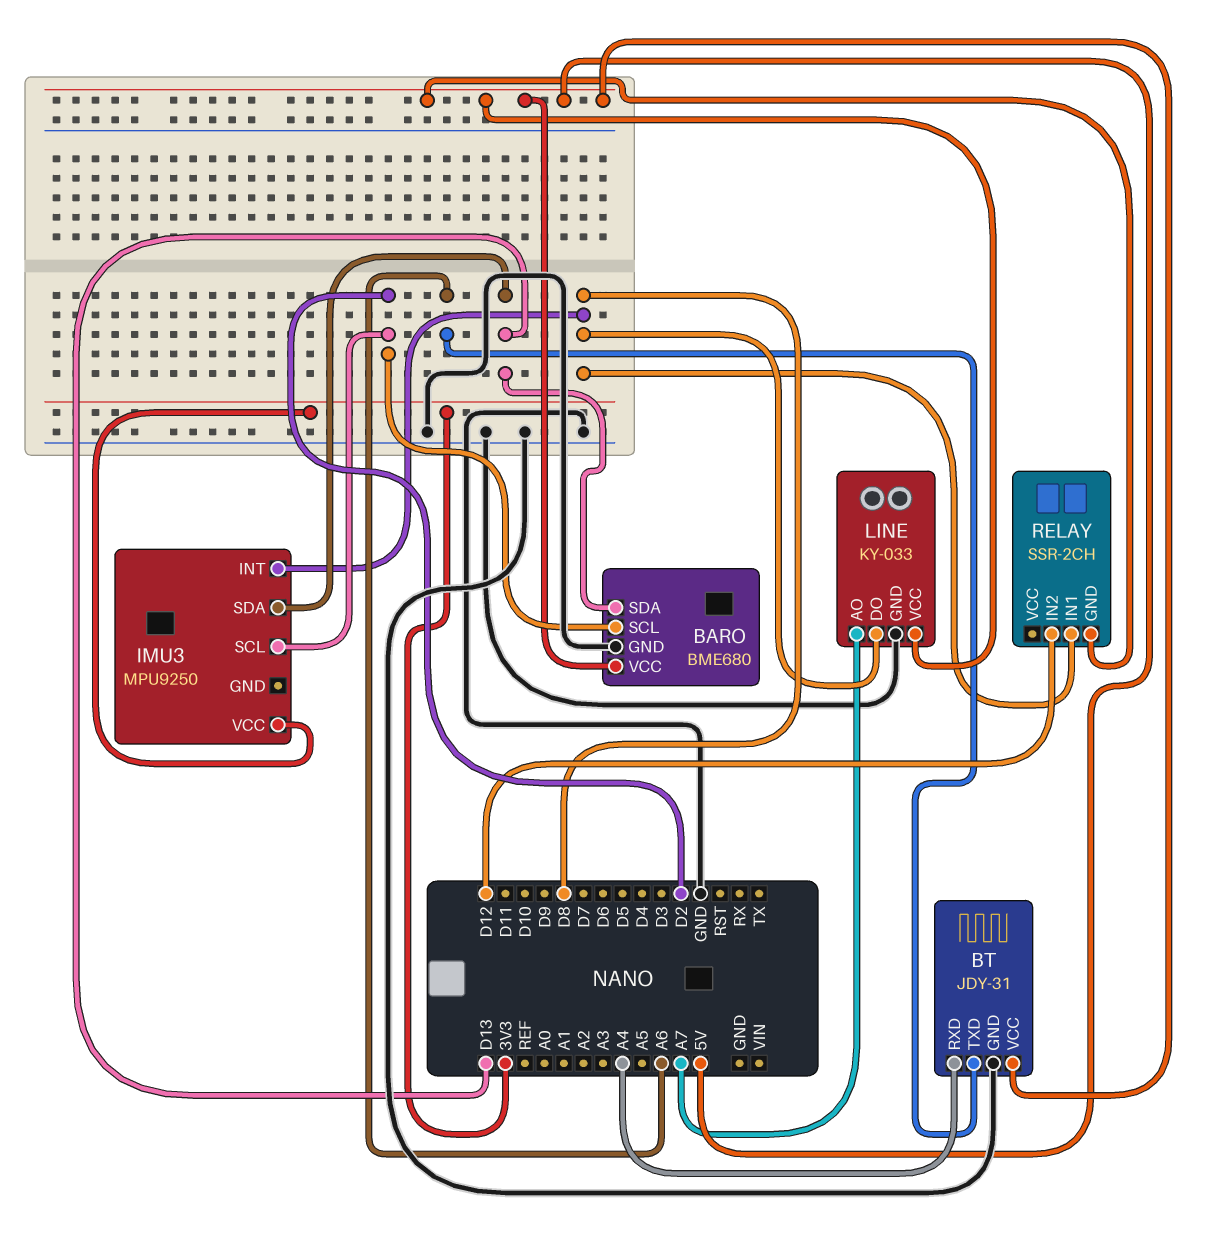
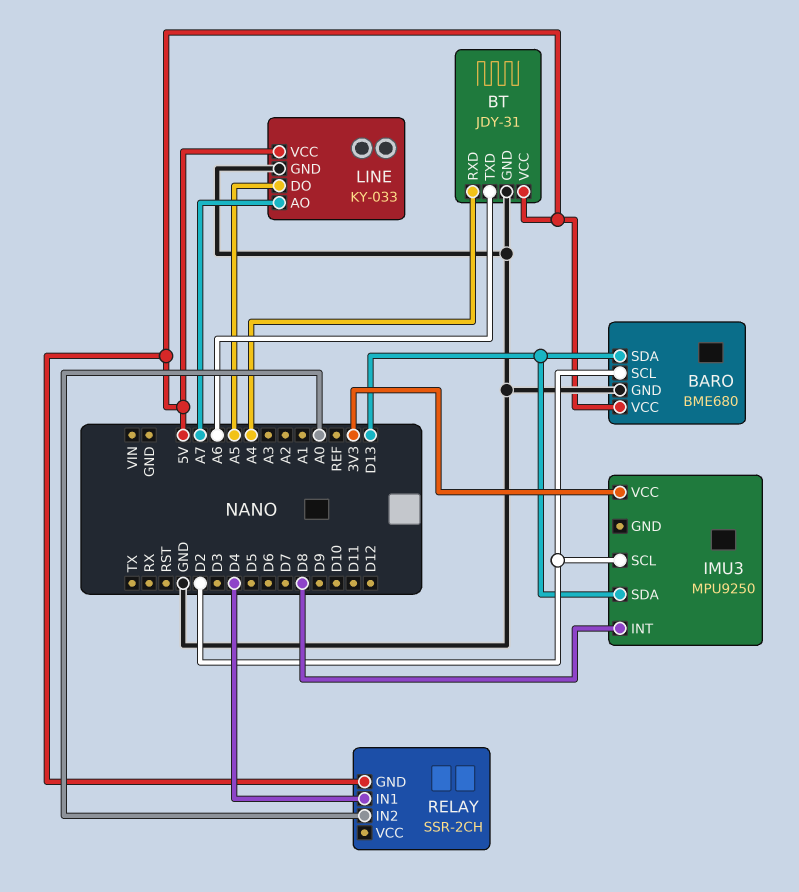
LINE pin DO: D8 -> A5
RELAY pin IN1: D8 -> D4
RELAY pin IN2: D12 -> A0

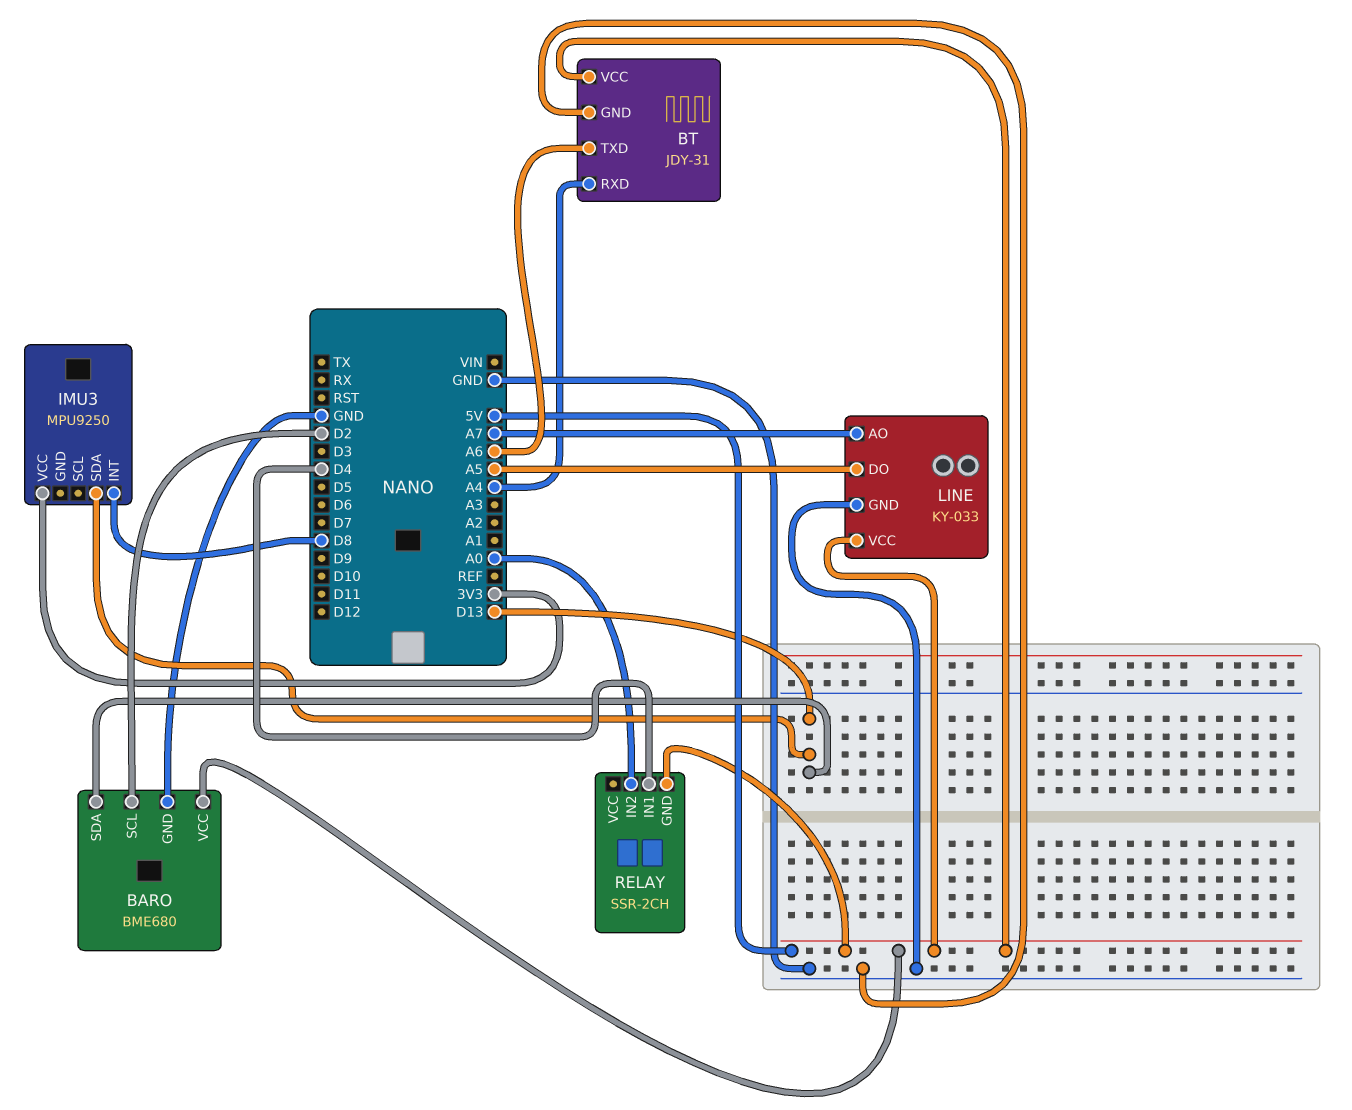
IMU3 pin SCL: D2 -> none

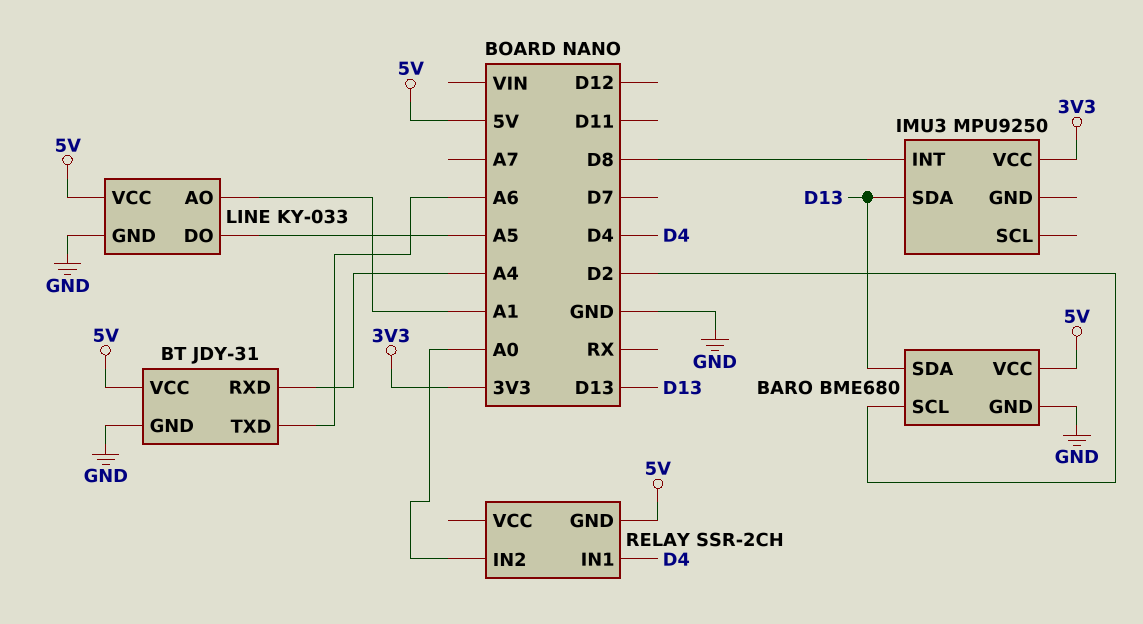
LINE pin AO: A7 -> A1

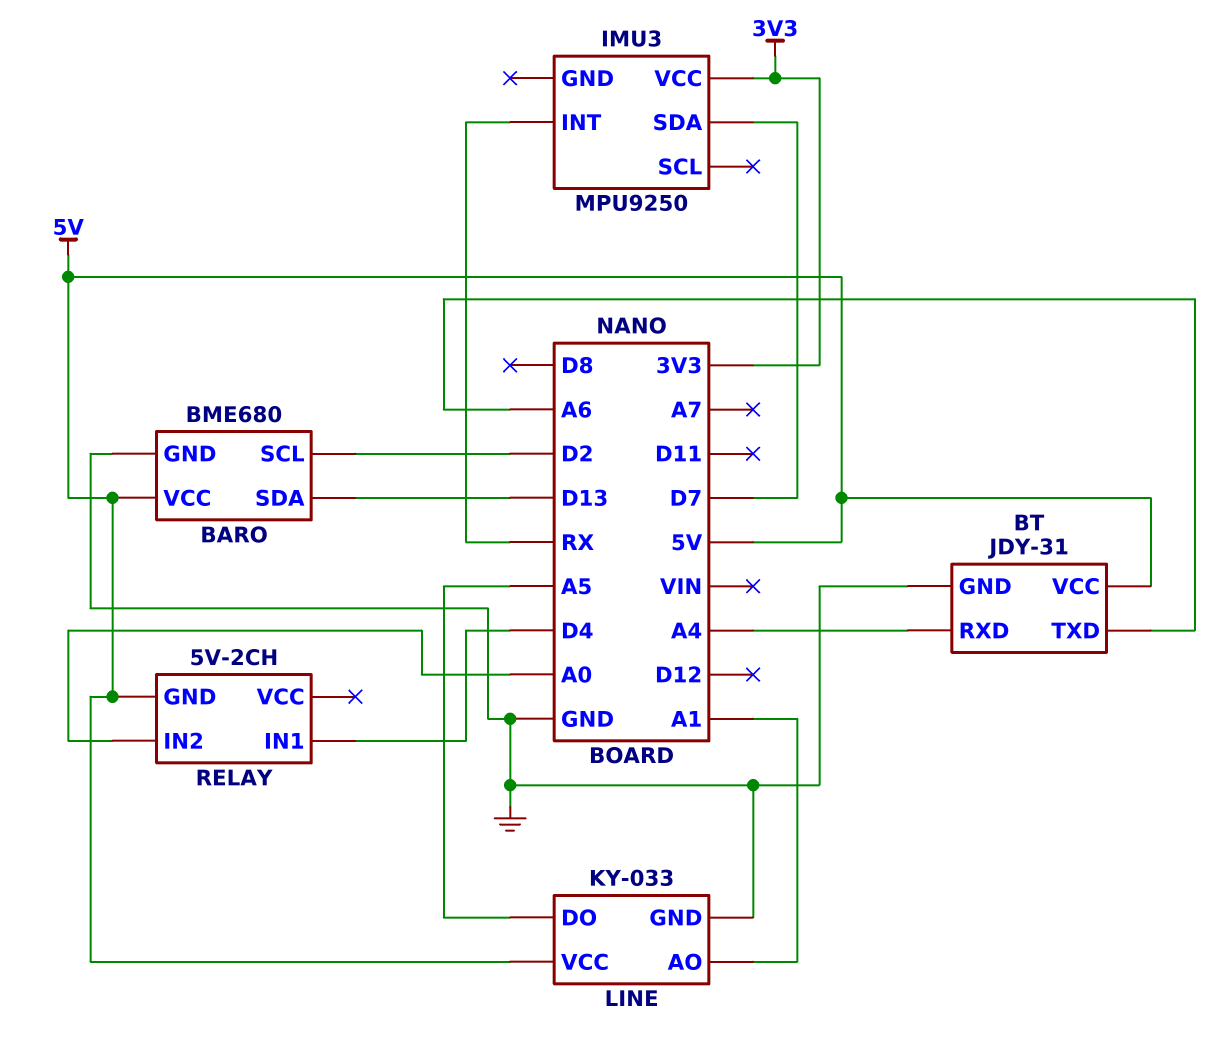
IMU3 pin INT: D8 -> RX
IMU3 pin SDA: D13 -> D7
RELAY: SSR-2CH -> 5V-2CH

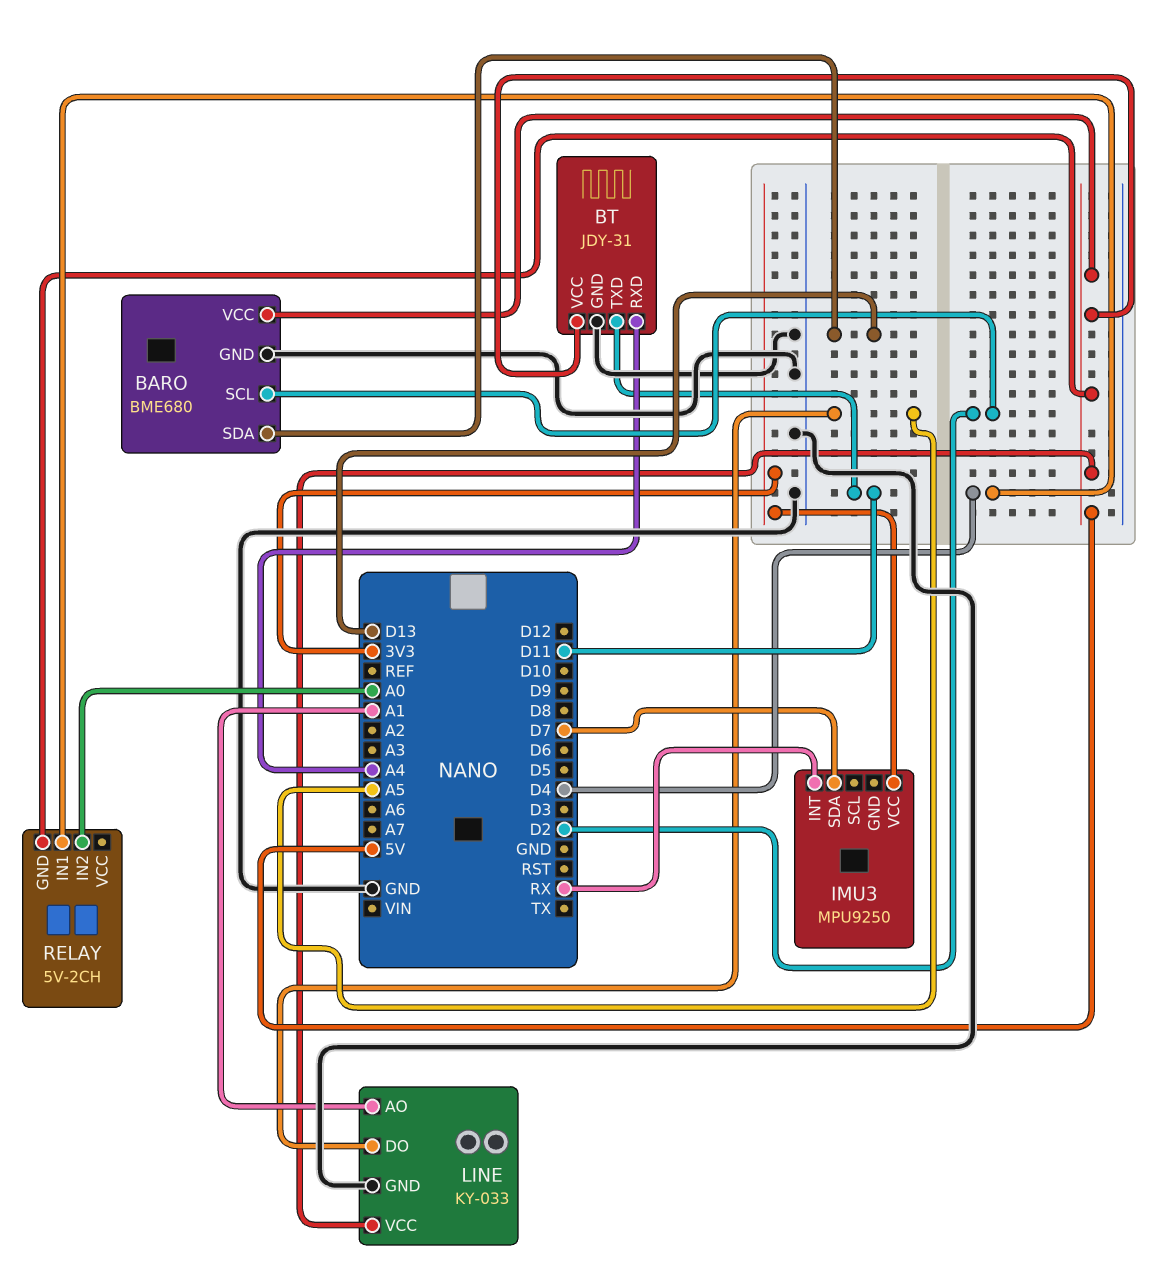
BT pin TXD: A6 -> D11

